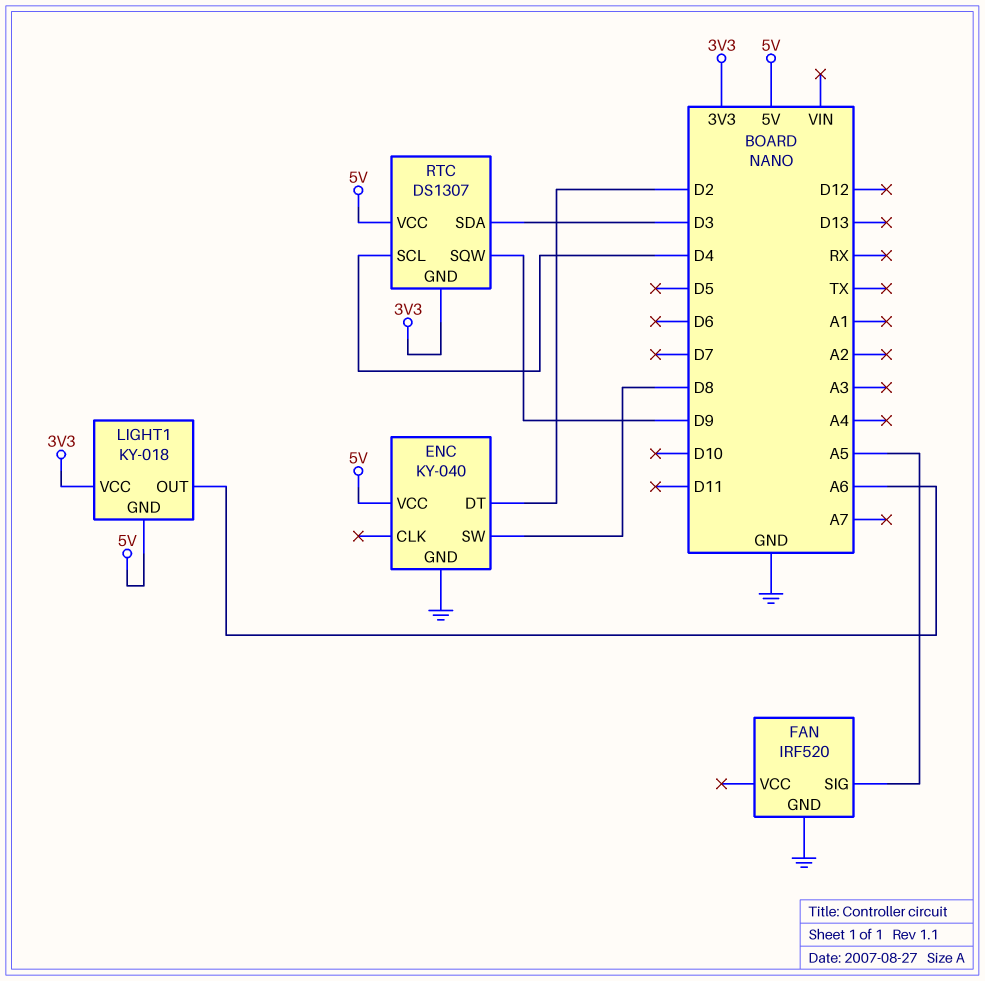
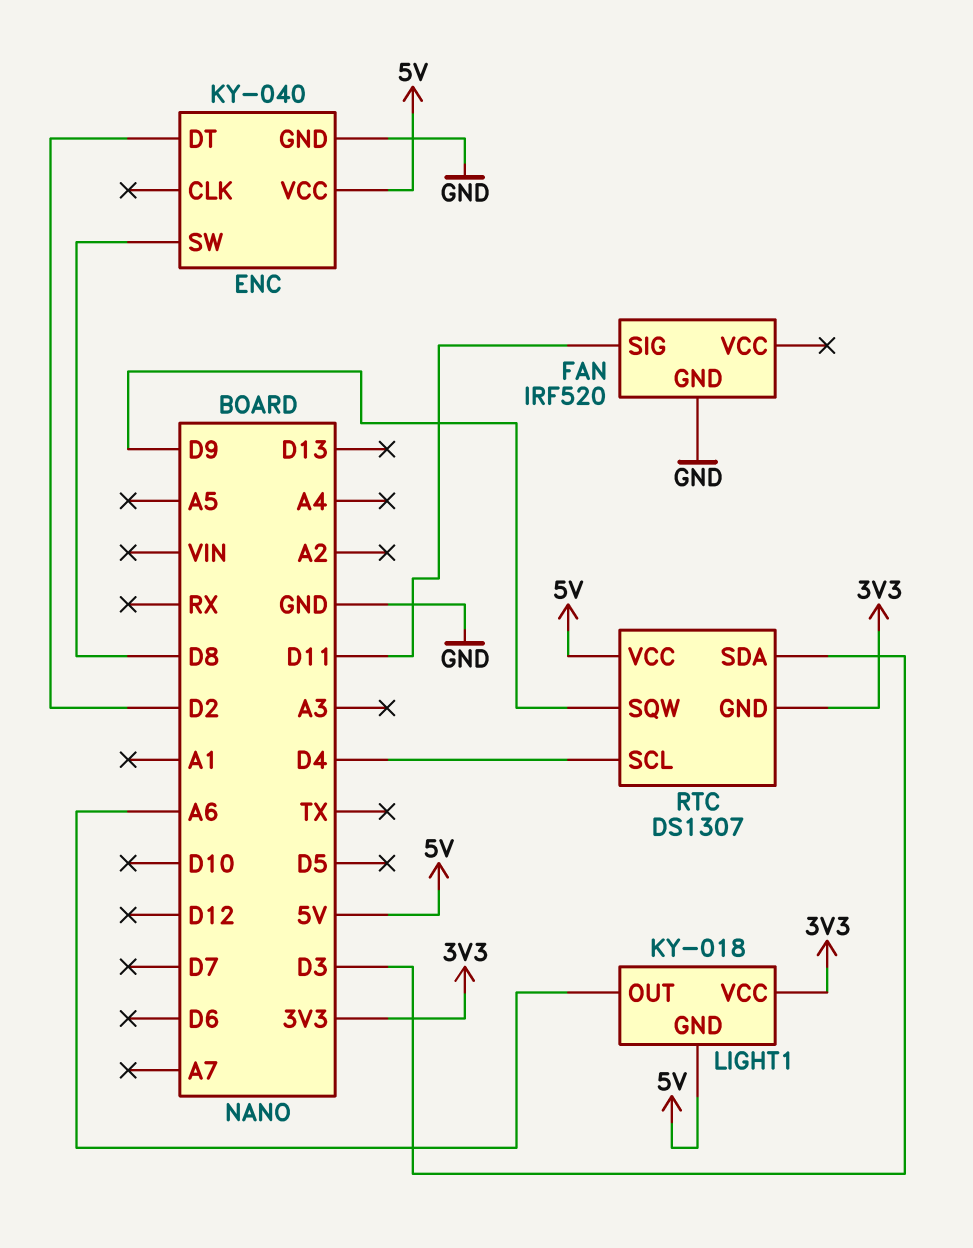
FAN pin SIG: A5 -> D11

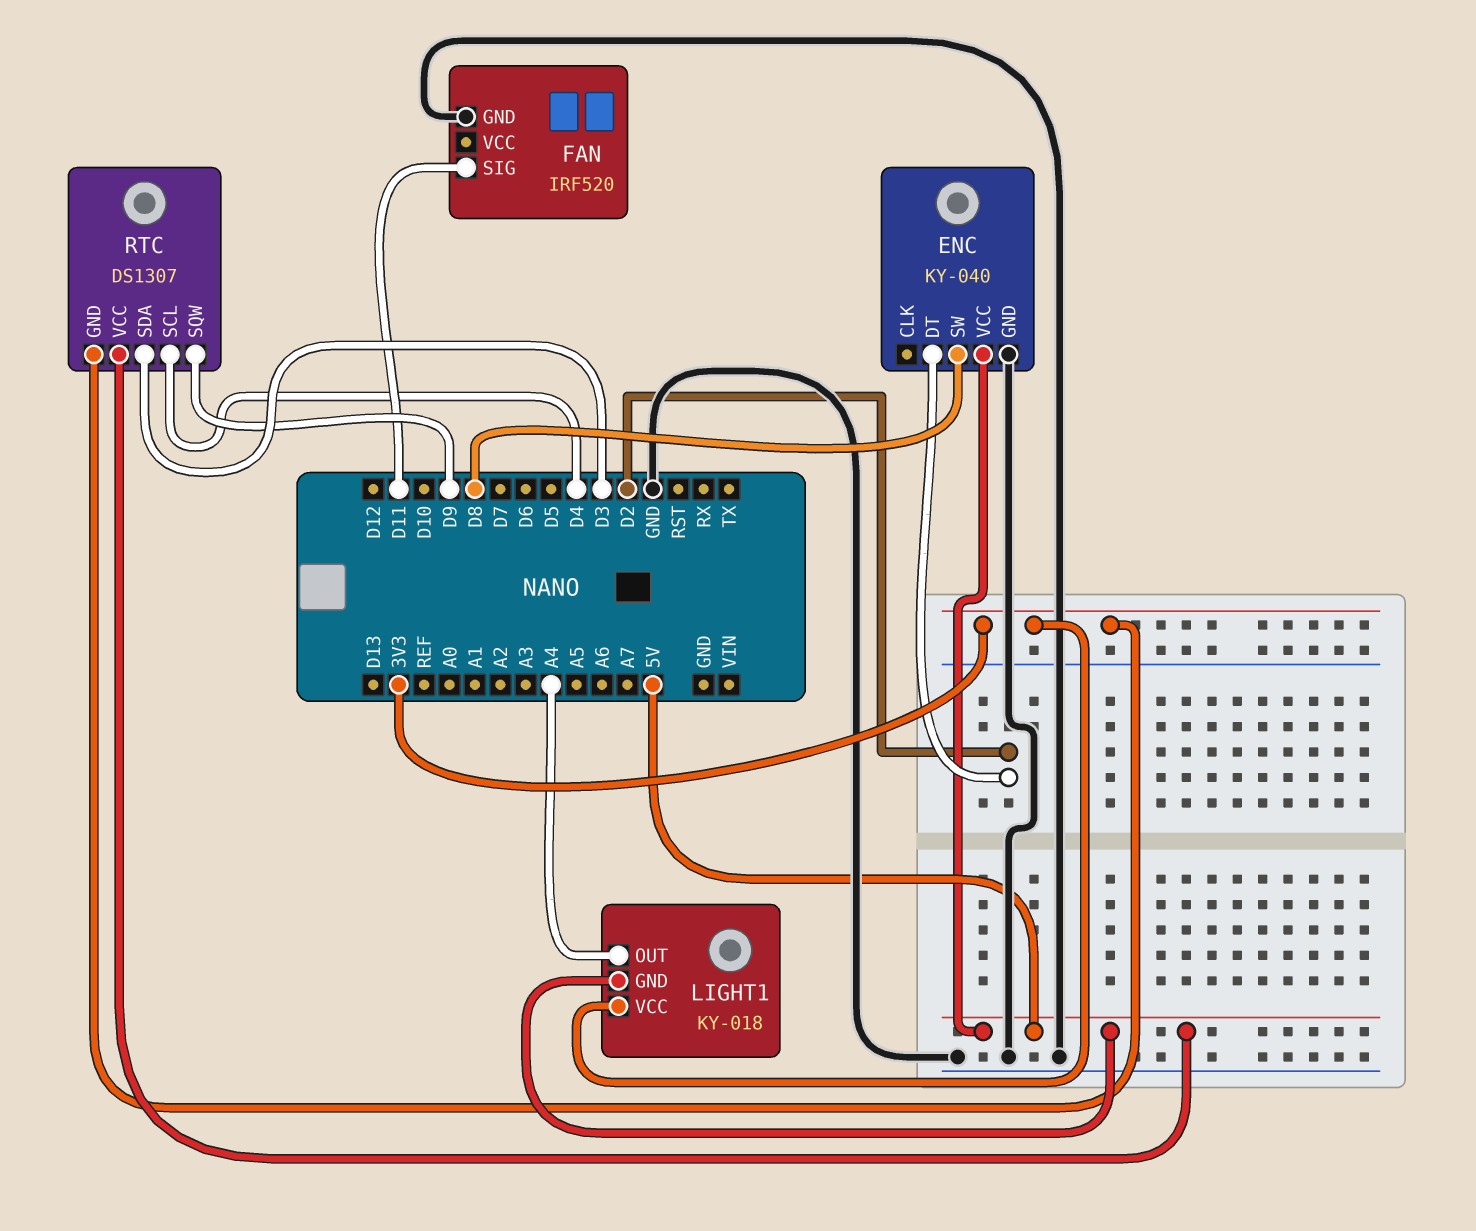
LIGHT1 pin OUT: A6 -> A4

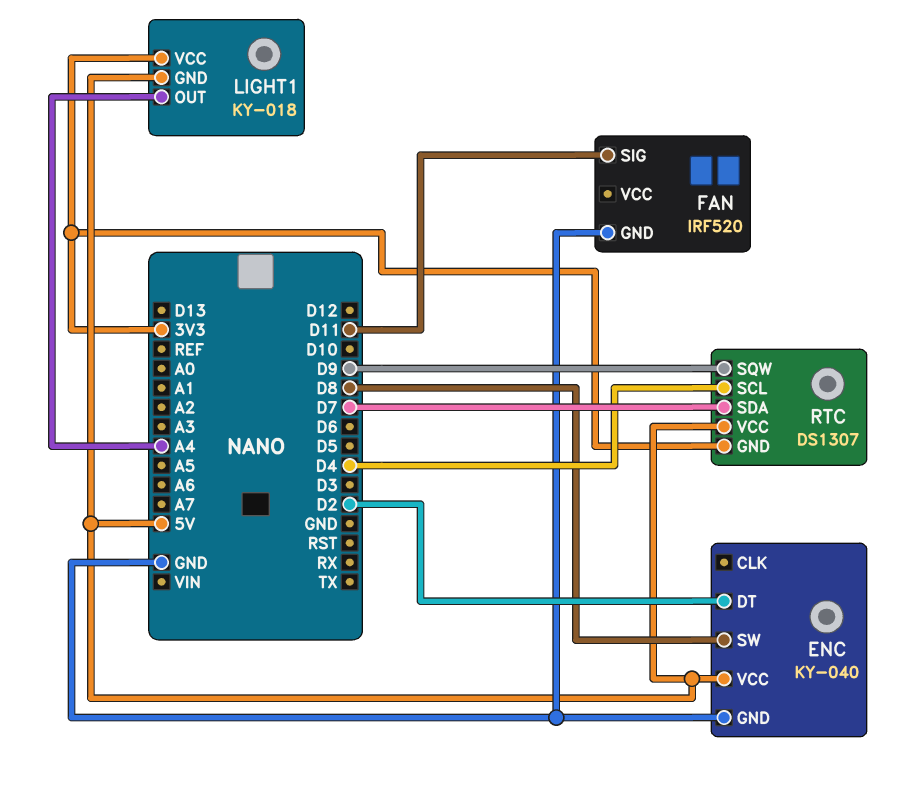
RTC pin SDA: D3 -> D7

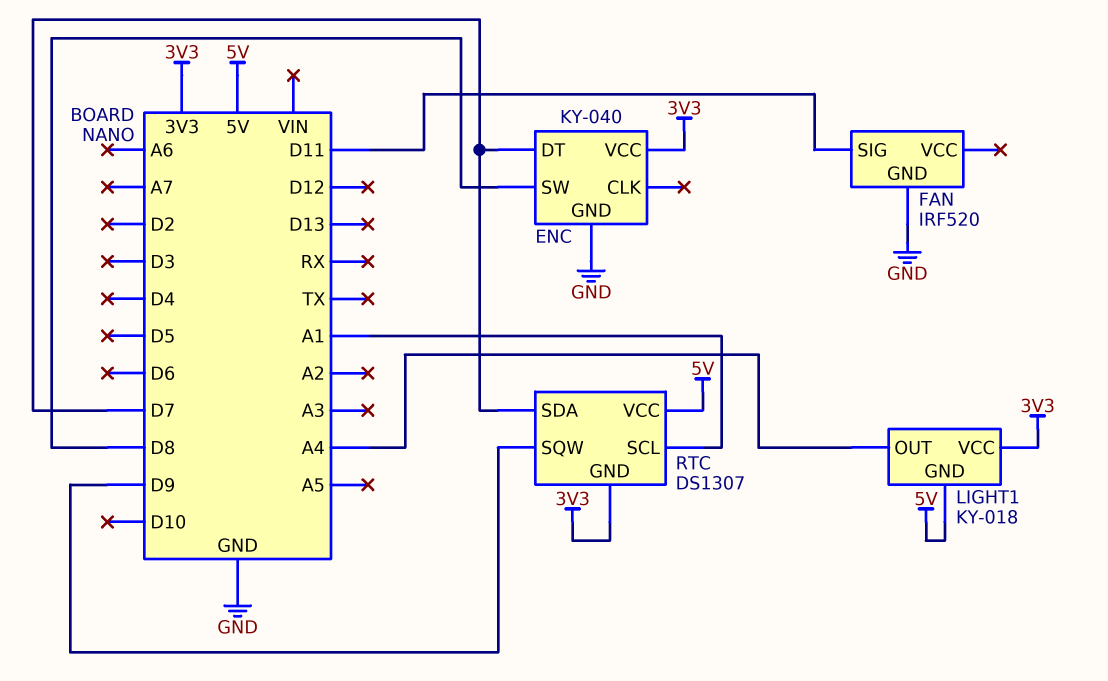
ENC pin DT: D2 -> D7
ENC pin VCC: 5V -> 3V3
RTC pin SCL: D4 -> A1

